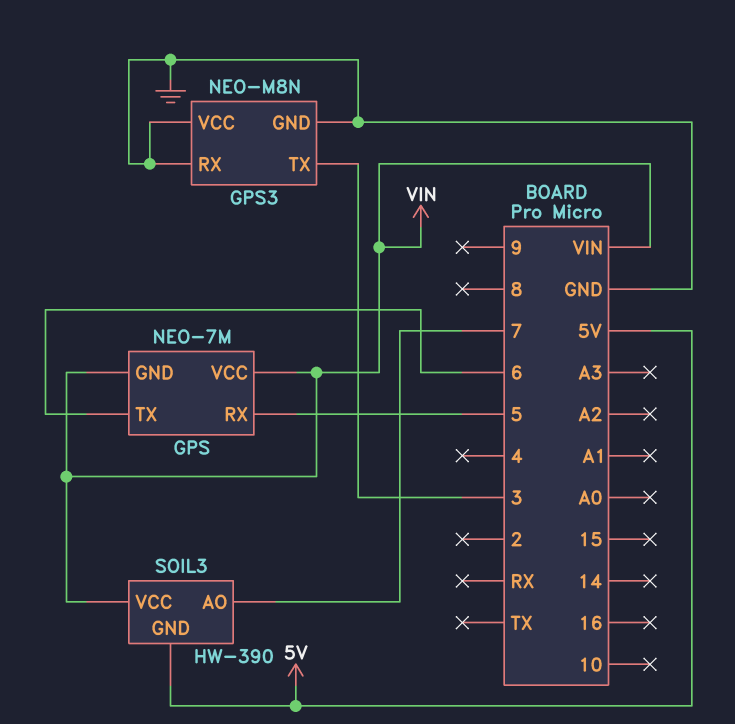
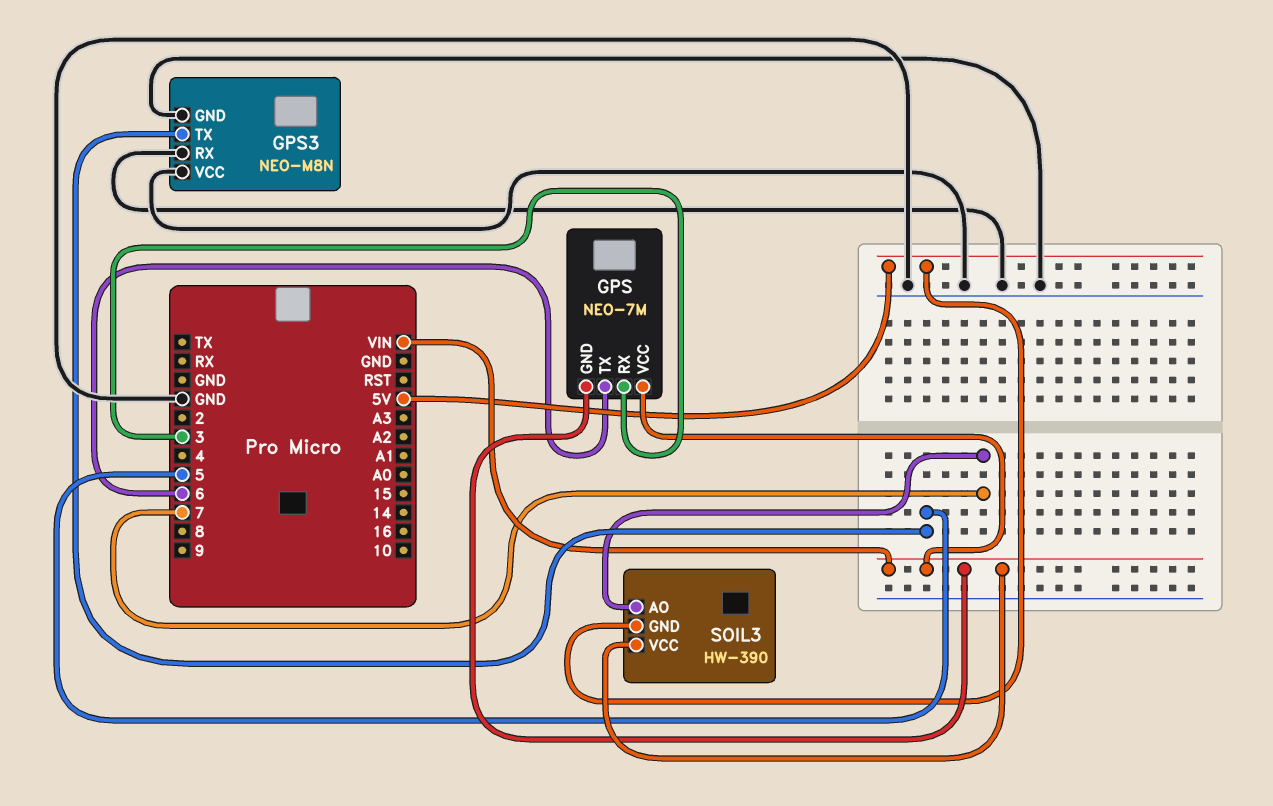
GPS pin RX: 5 -> 3
GPS3 pin TX: 3 -> 5

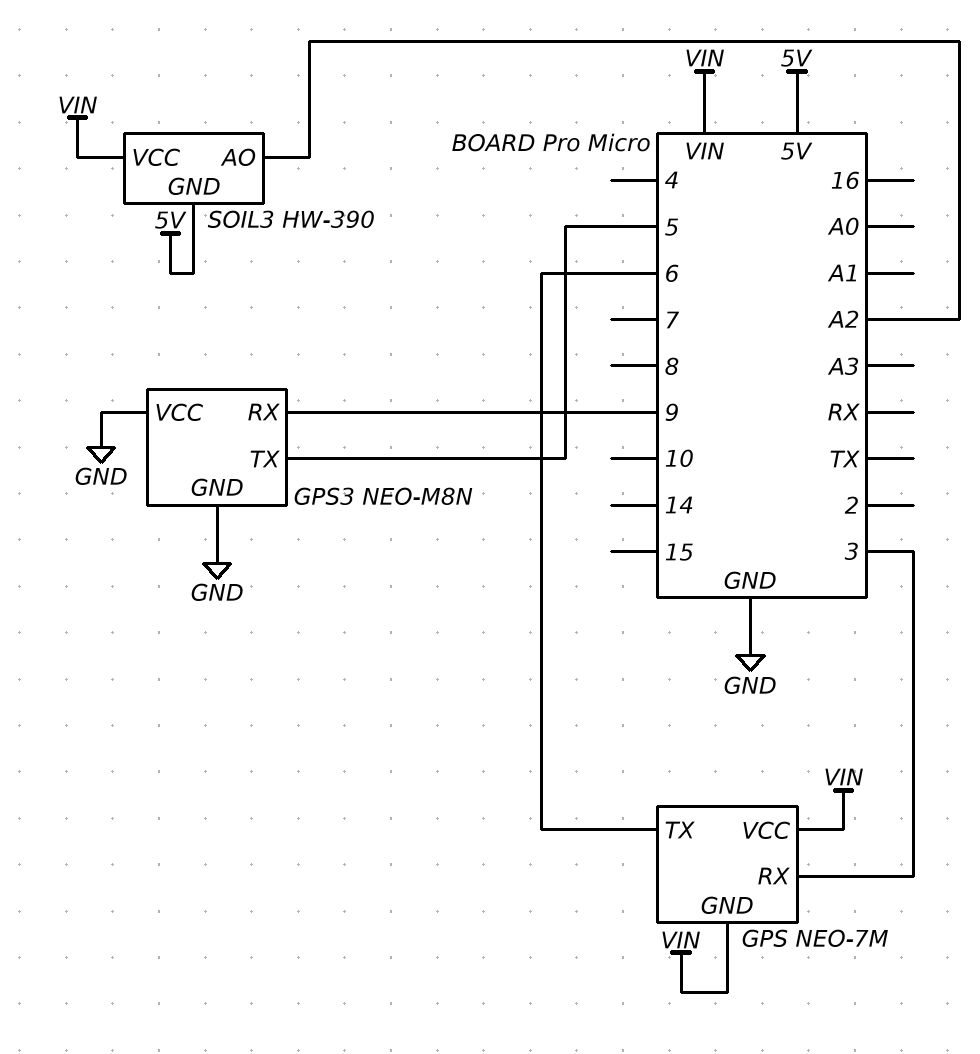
GPS3 pin RX: GND -> 9
SOIL3 pin AO: 7 -> A2

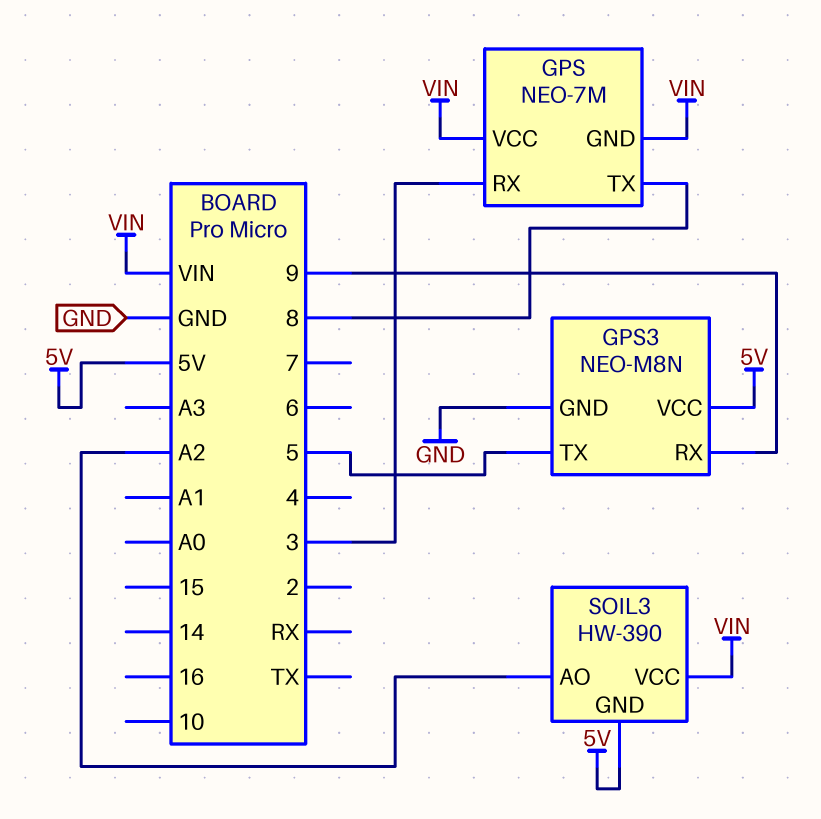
GPS pin TX: 6 -> 8
GPS3 pin VCC: GND -> 5V

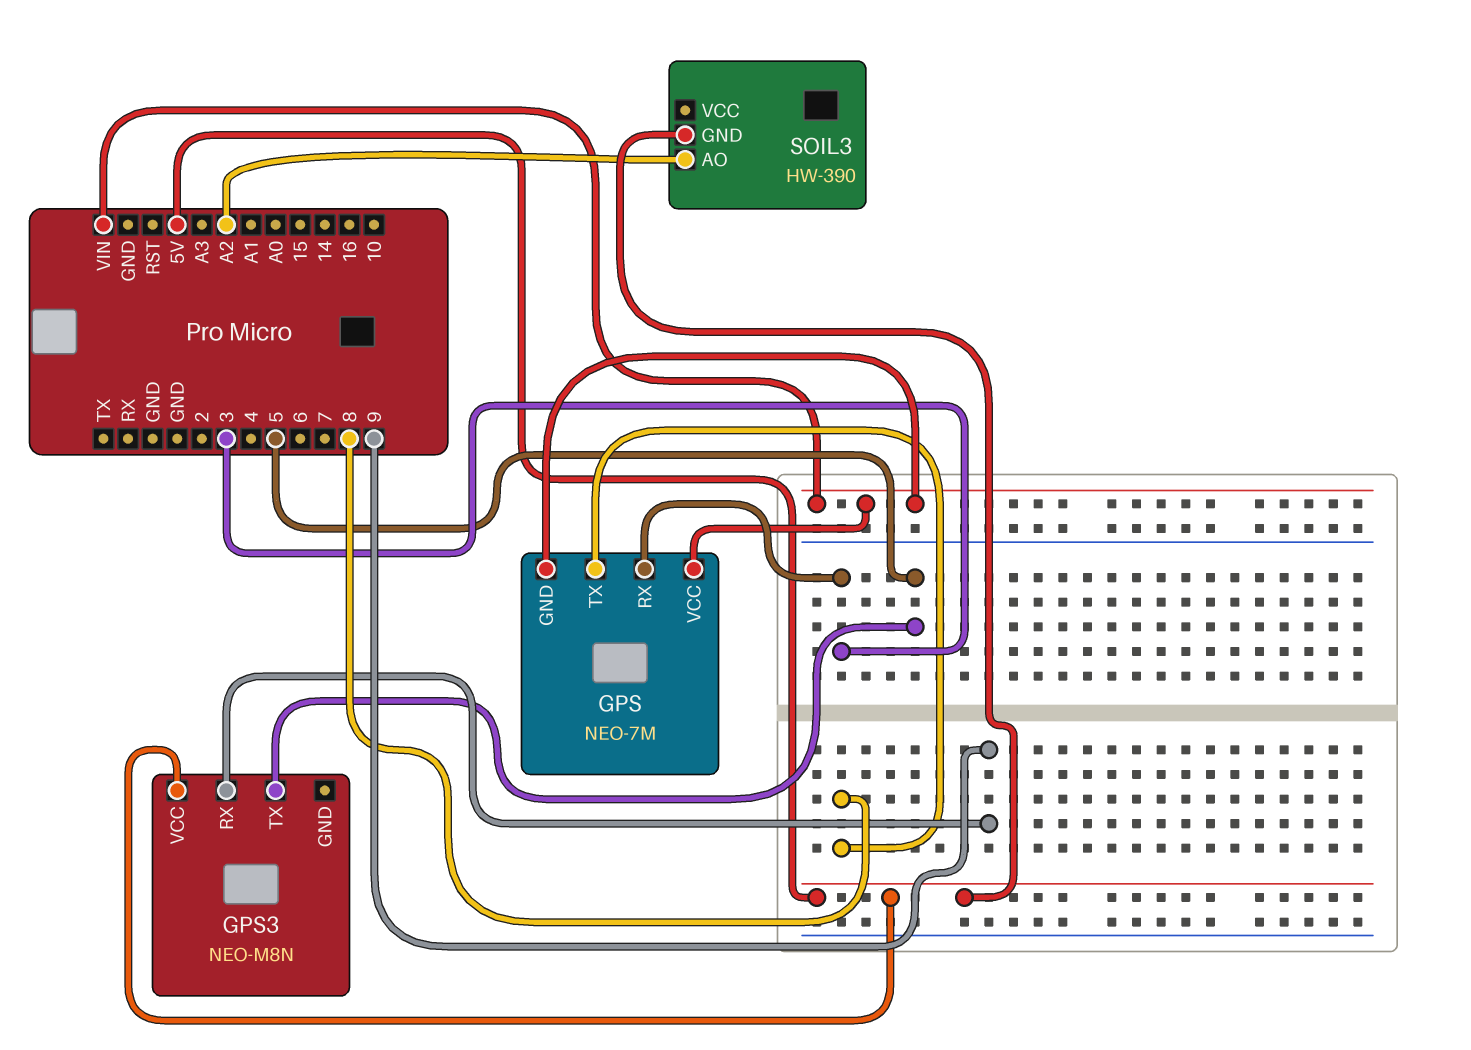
GPS3 pin GND: GND -> none
SOIL3 pin VCC: VIN -> none

